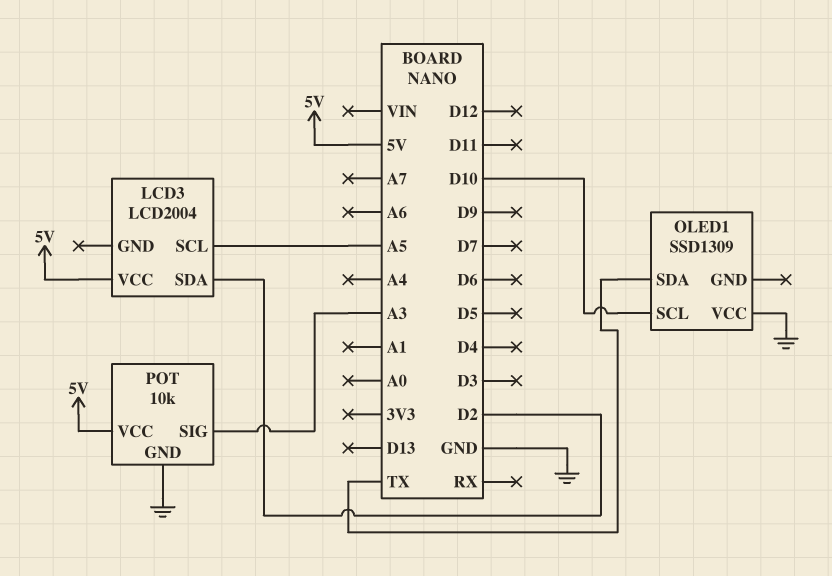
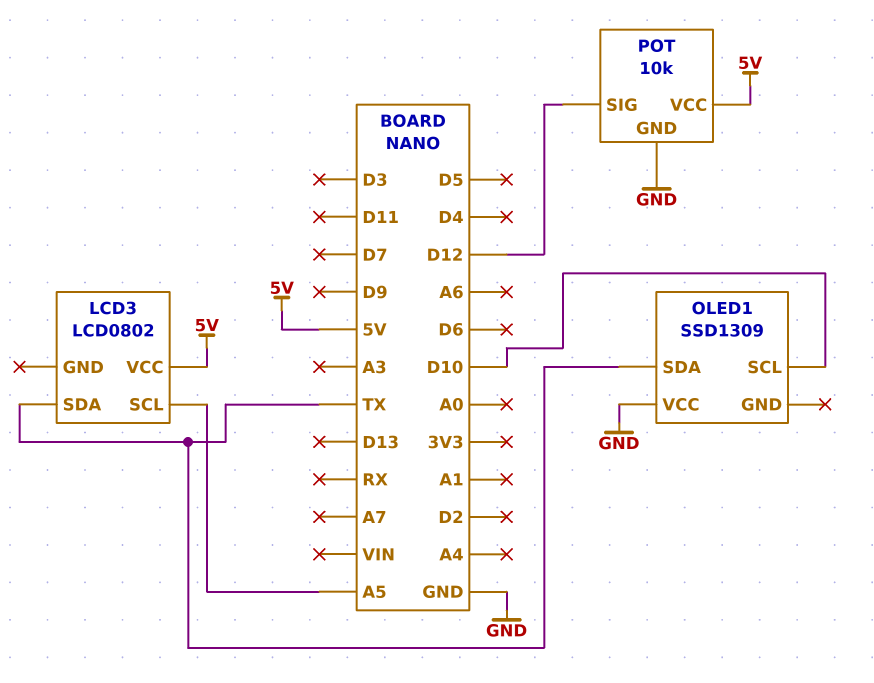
LCD3: LCD2004 -> LCD0802
LCD3 pin SDA: D2 -> TX
POT pin SIG: A3 -> D12

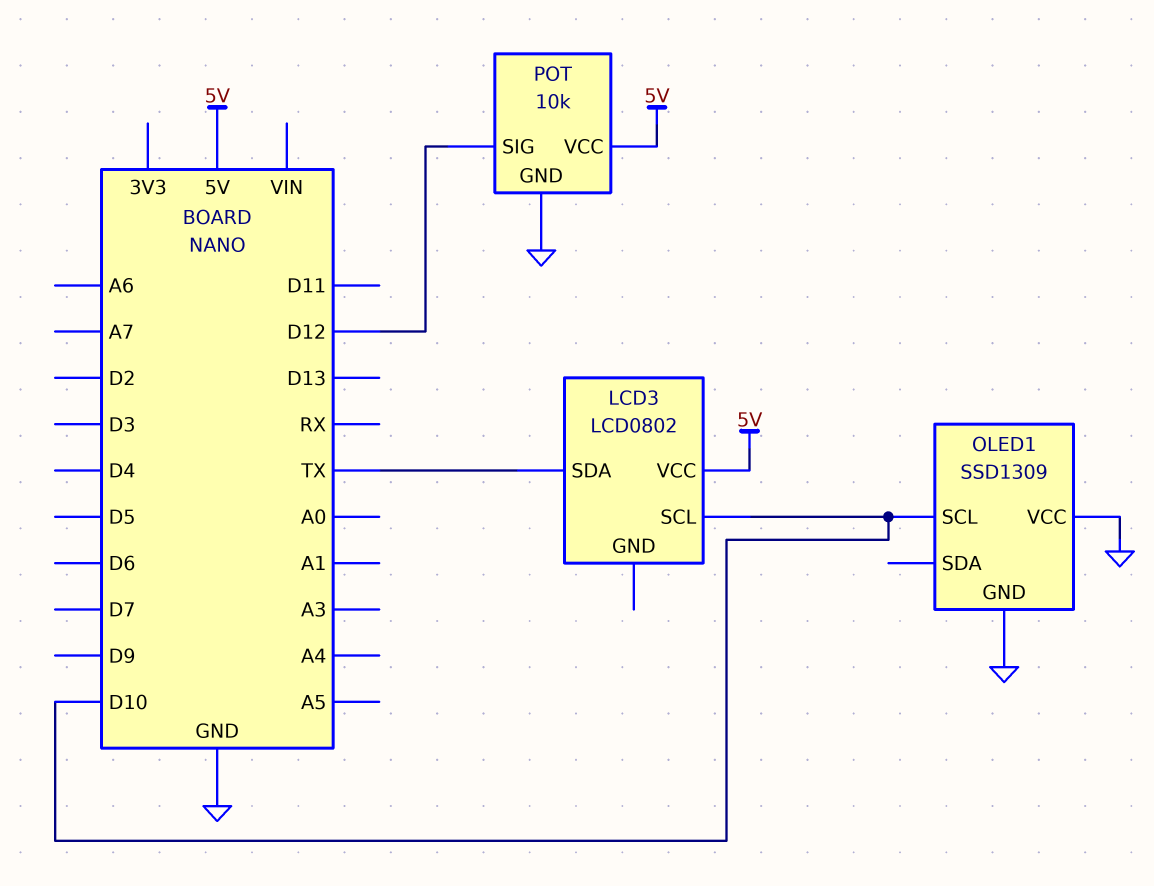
LCD3 pin SCL: A5 -> D10
OLED1 pin GND: none -> GND
OLED1 pin SDA: TX -> none

